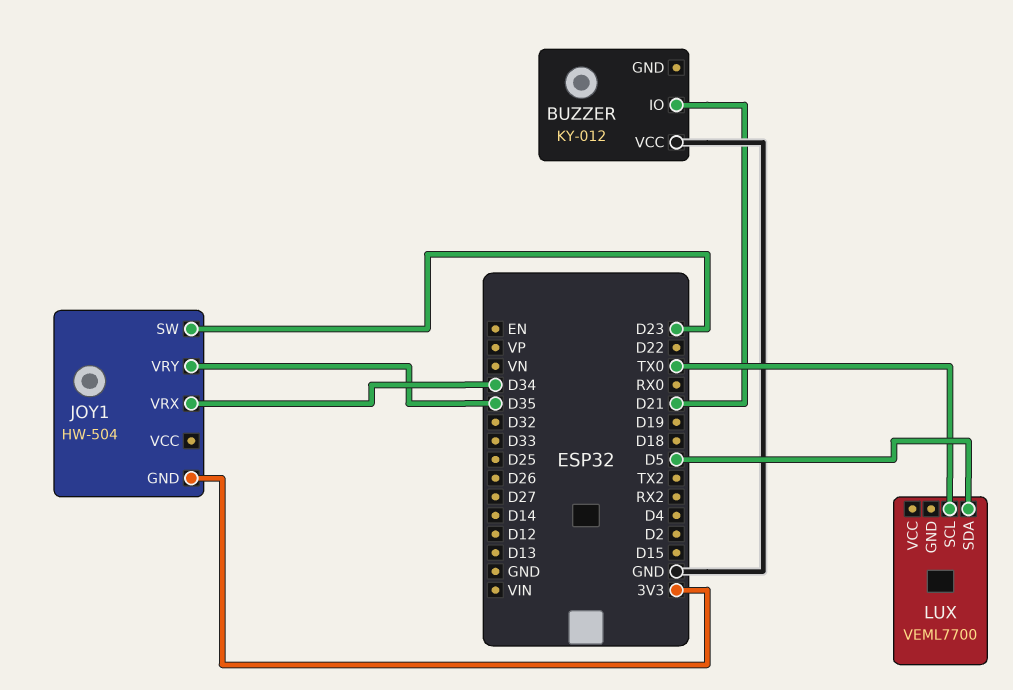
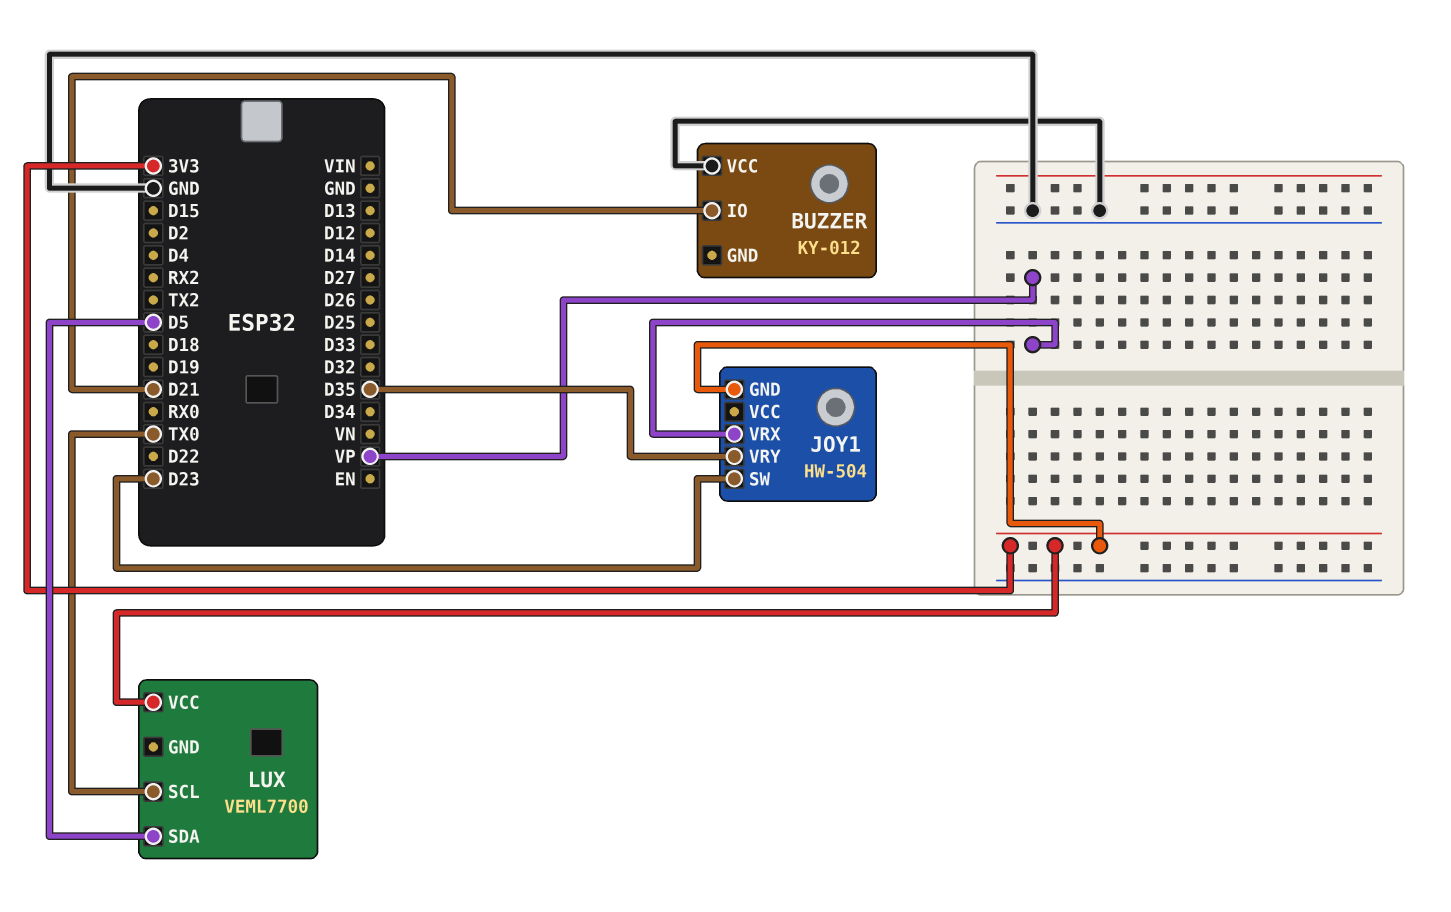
JOY1 pin VRX: D34 -> VP
LUX pin VCC: none -> 3V3

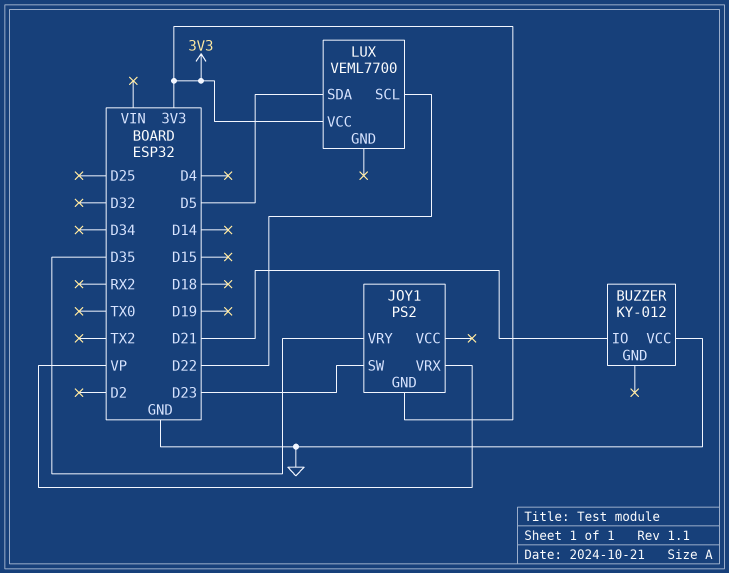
JOY1: HW-504 -> PS2
LUX pin SCL: TX0 -> D22

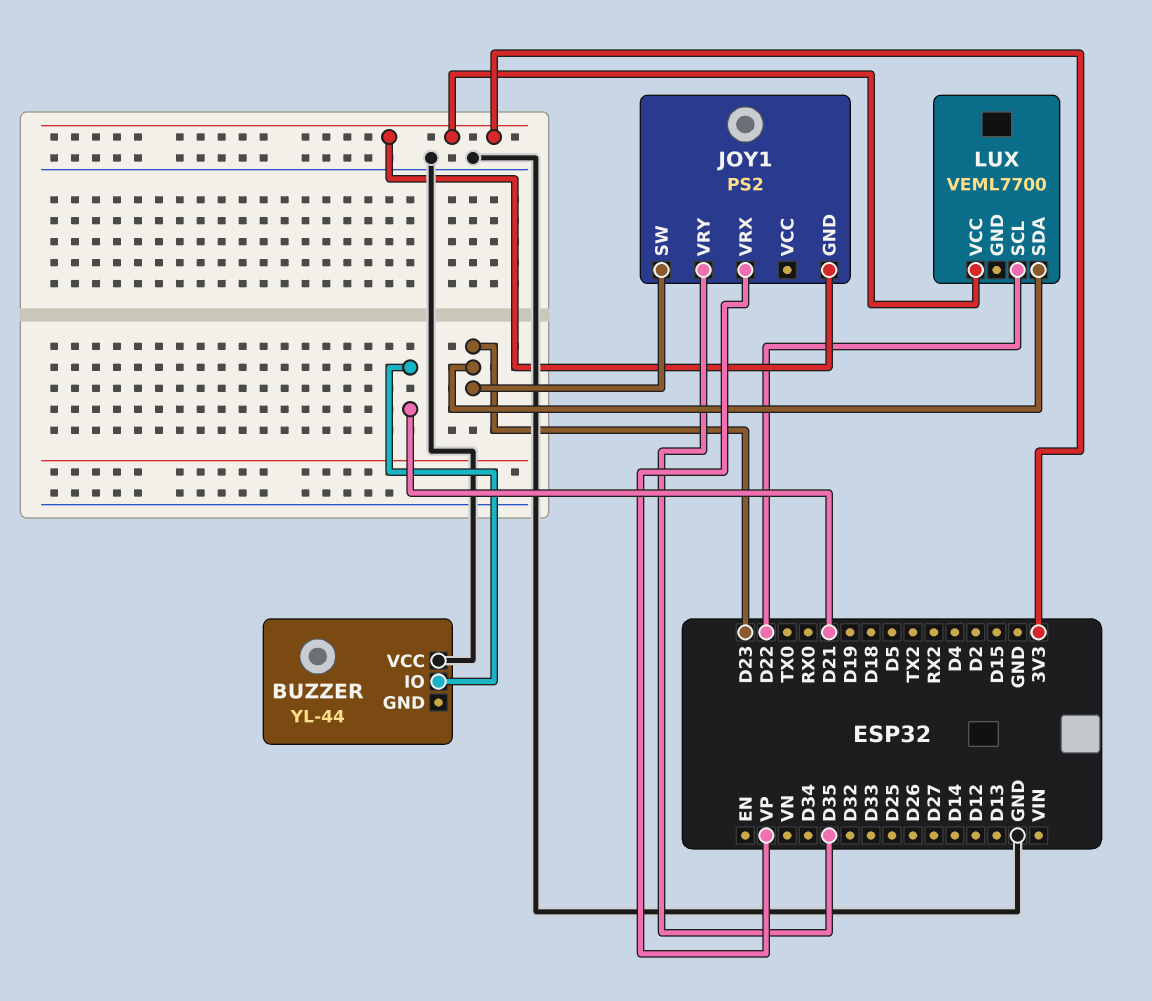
BUZZER: KY-012 -> YL-44
LUX pin SDA: D5 -> D23

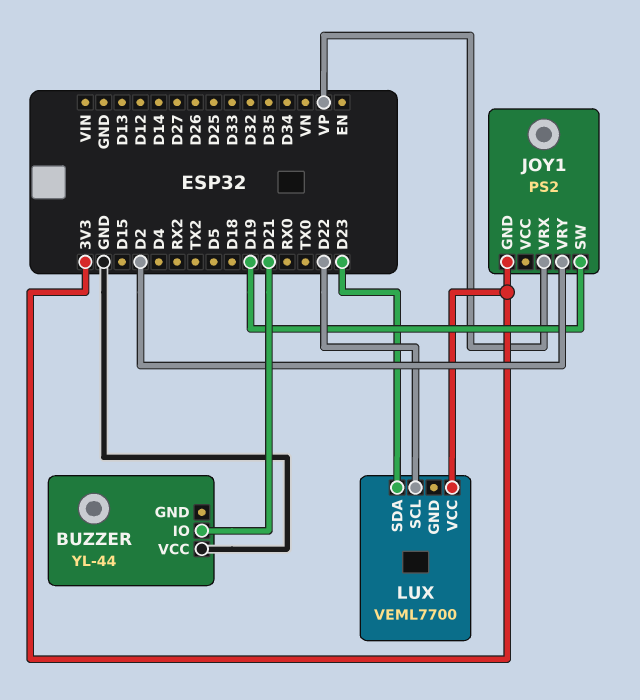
JOY1 pin SW: D23 -> D19
JOY1 pin VRY: D35 -> D2

